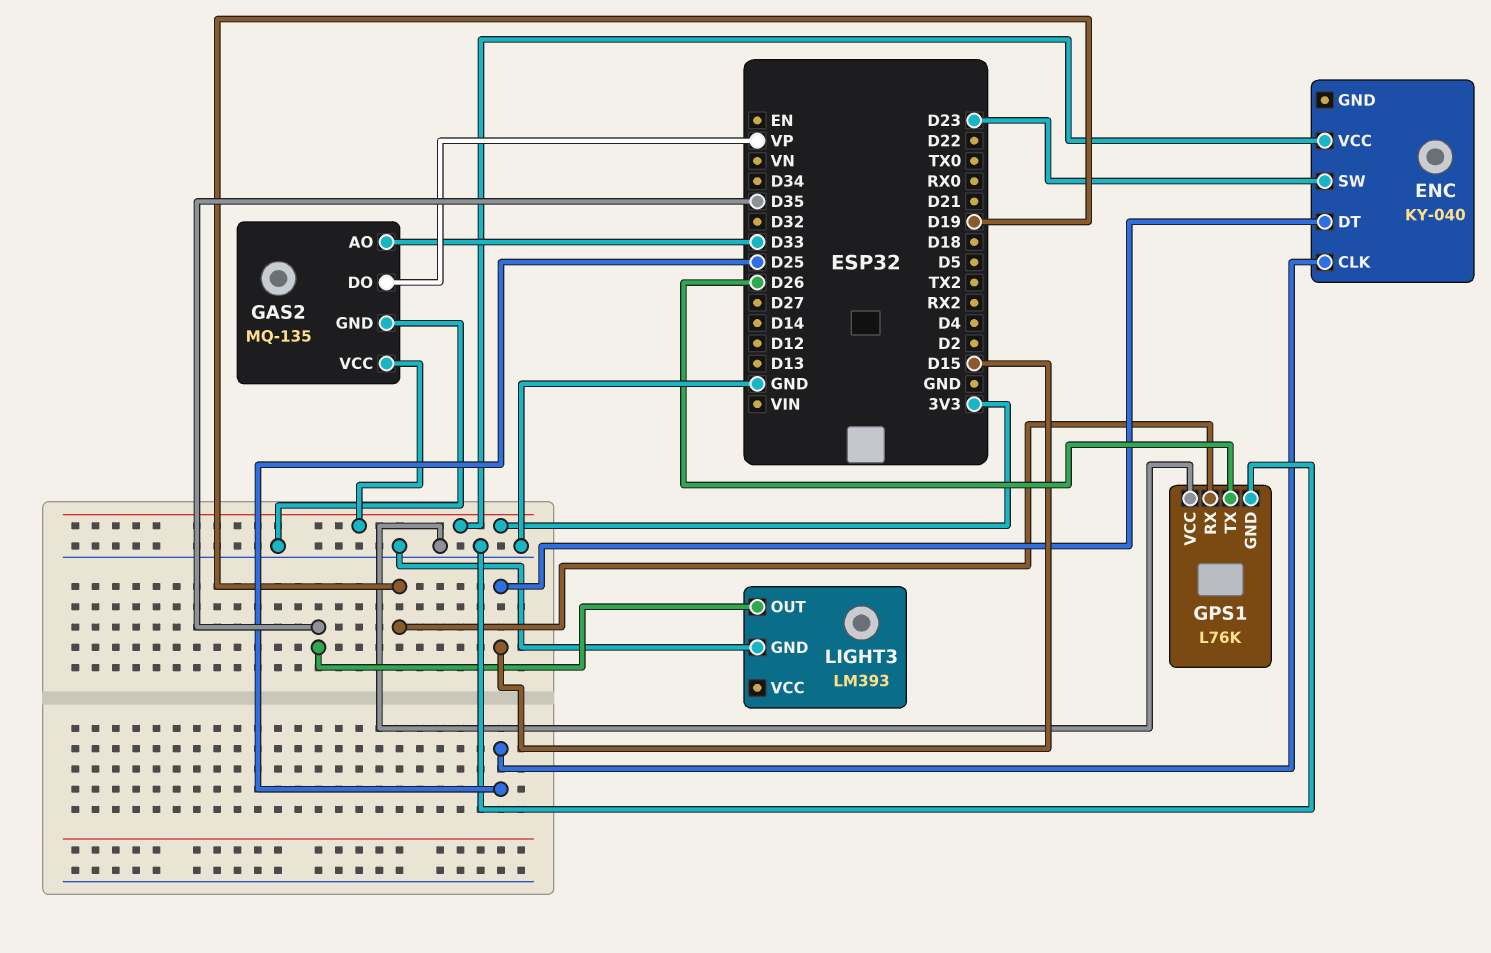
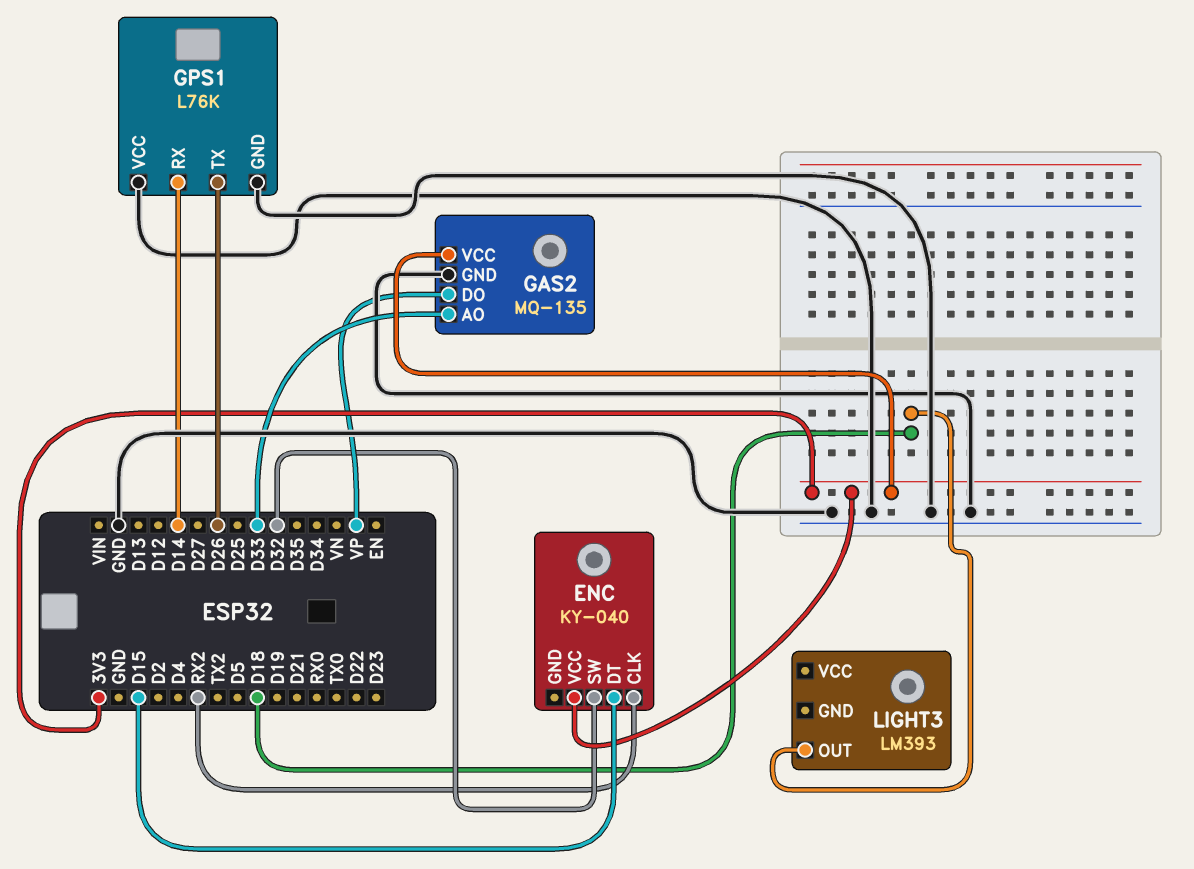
ENC pin CLK: D25 -> RX2
ENC pin SW: D23 -> D32
GPS1 pin RX: D19 -> D14
LIGHT3 pin GND: GND -> none
LIGHT3 pin OUT: D35 -> D18

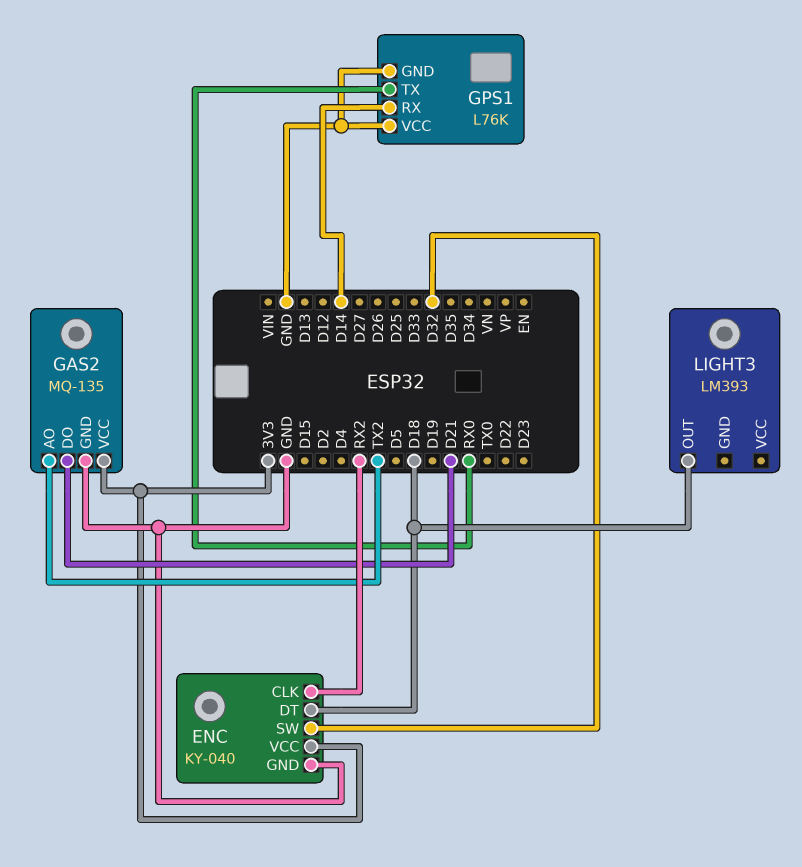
ENC pin DT: D15 -> D18
ENC pin GND: none -> GND
GAS2 pin AO: D33 -> TX2
GAS2 pin DO: VP -> D21
GPS1 pin TX: D26 -> RX0

